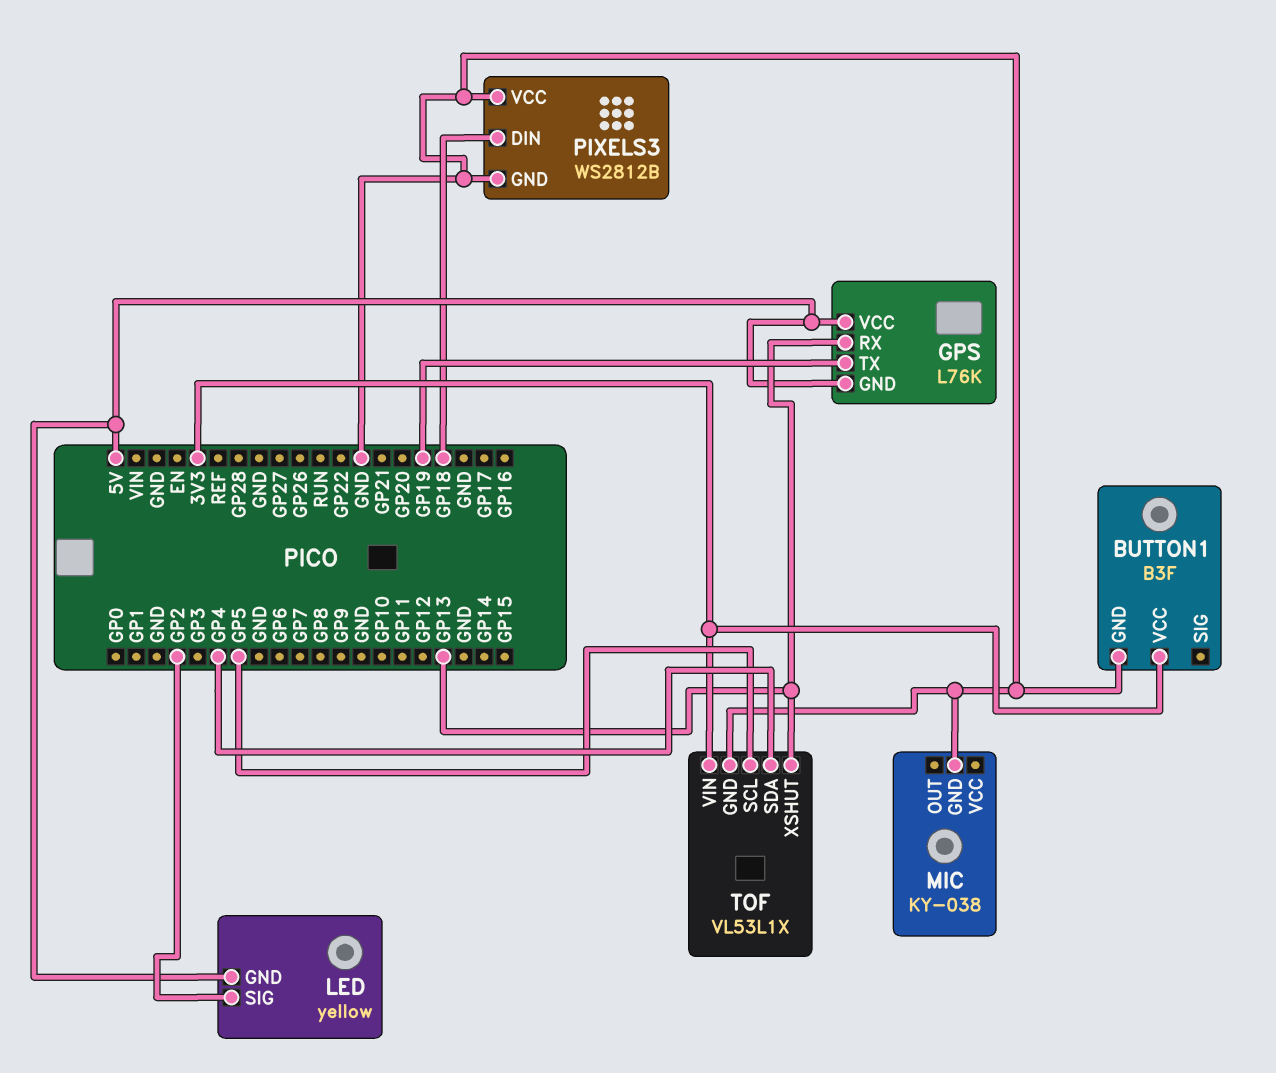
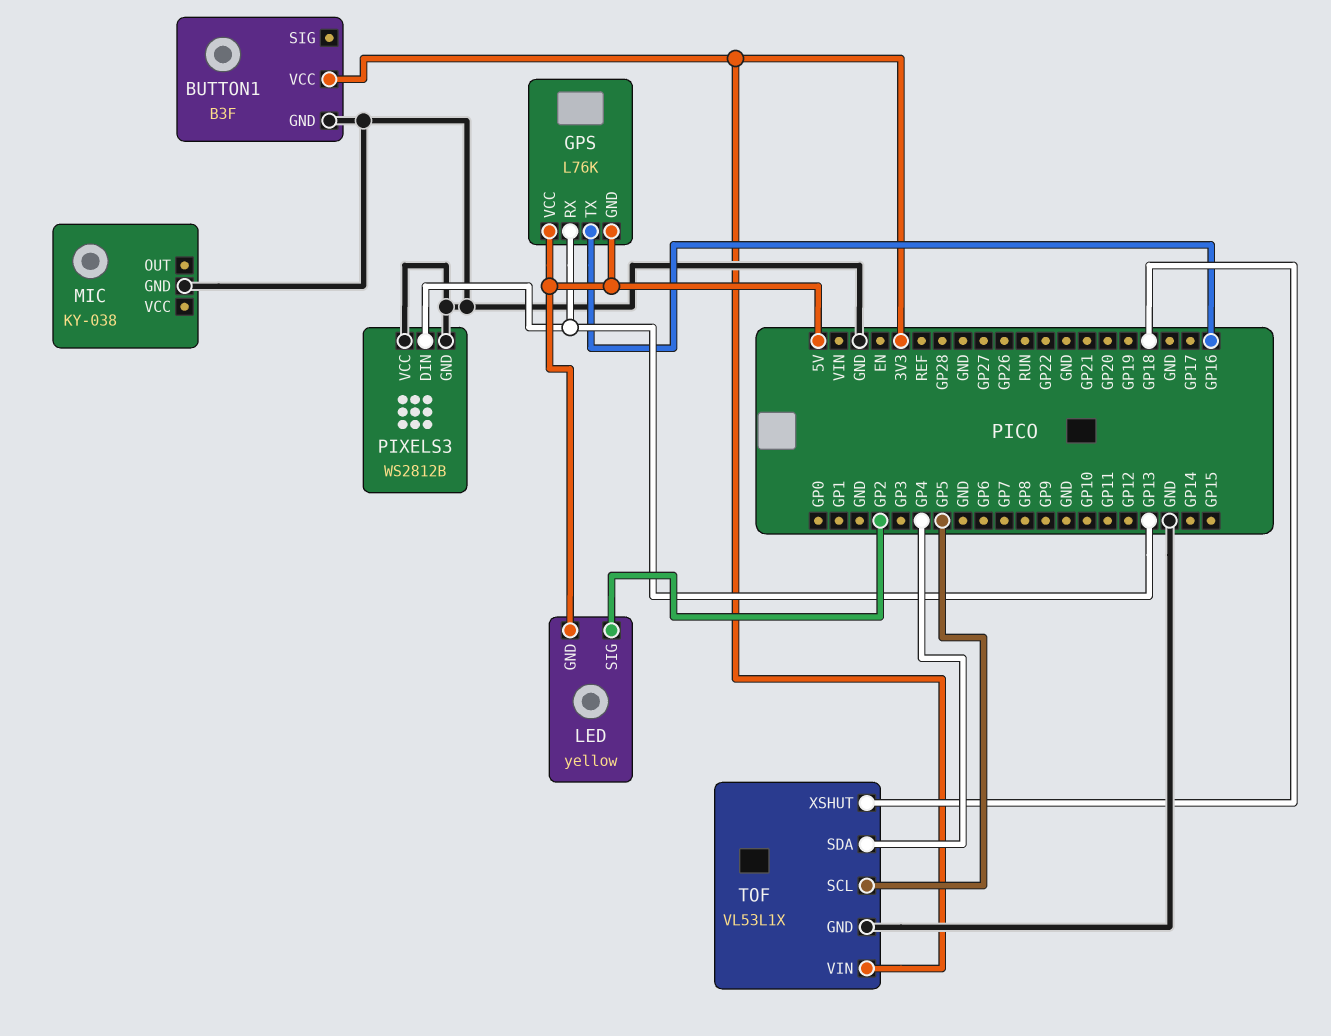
GPS pin TX: GP19 -> GP16
PIXELS3 pin DIN: GP18 -> GP13
TOF pin XSHUT: GP13 -> GP18

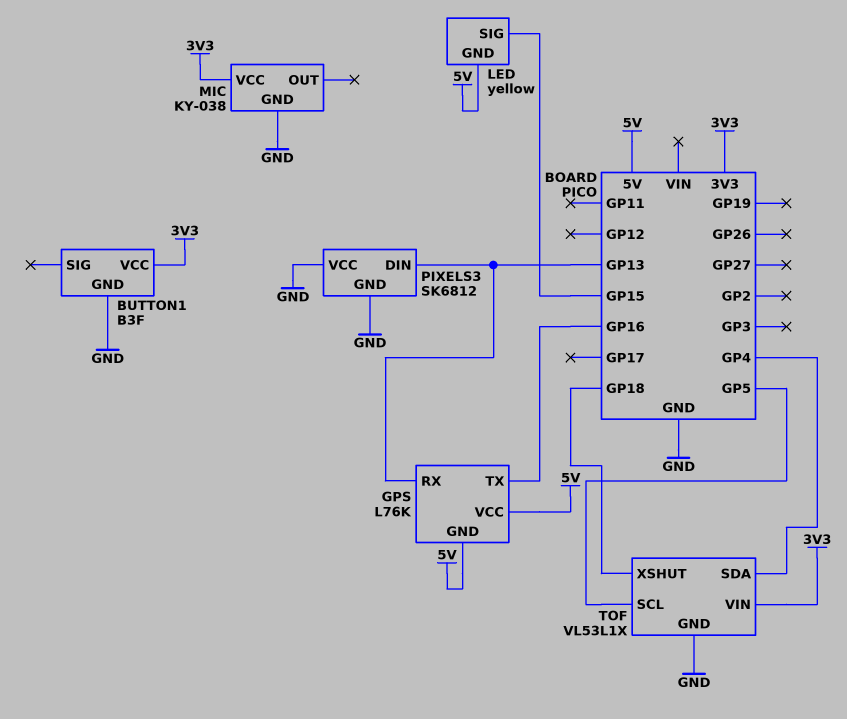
LED pin SIG: GP2 -> GP15
MIC pin VCC: none -> 3V3
PIXELS3: WS2812B -> SK6812

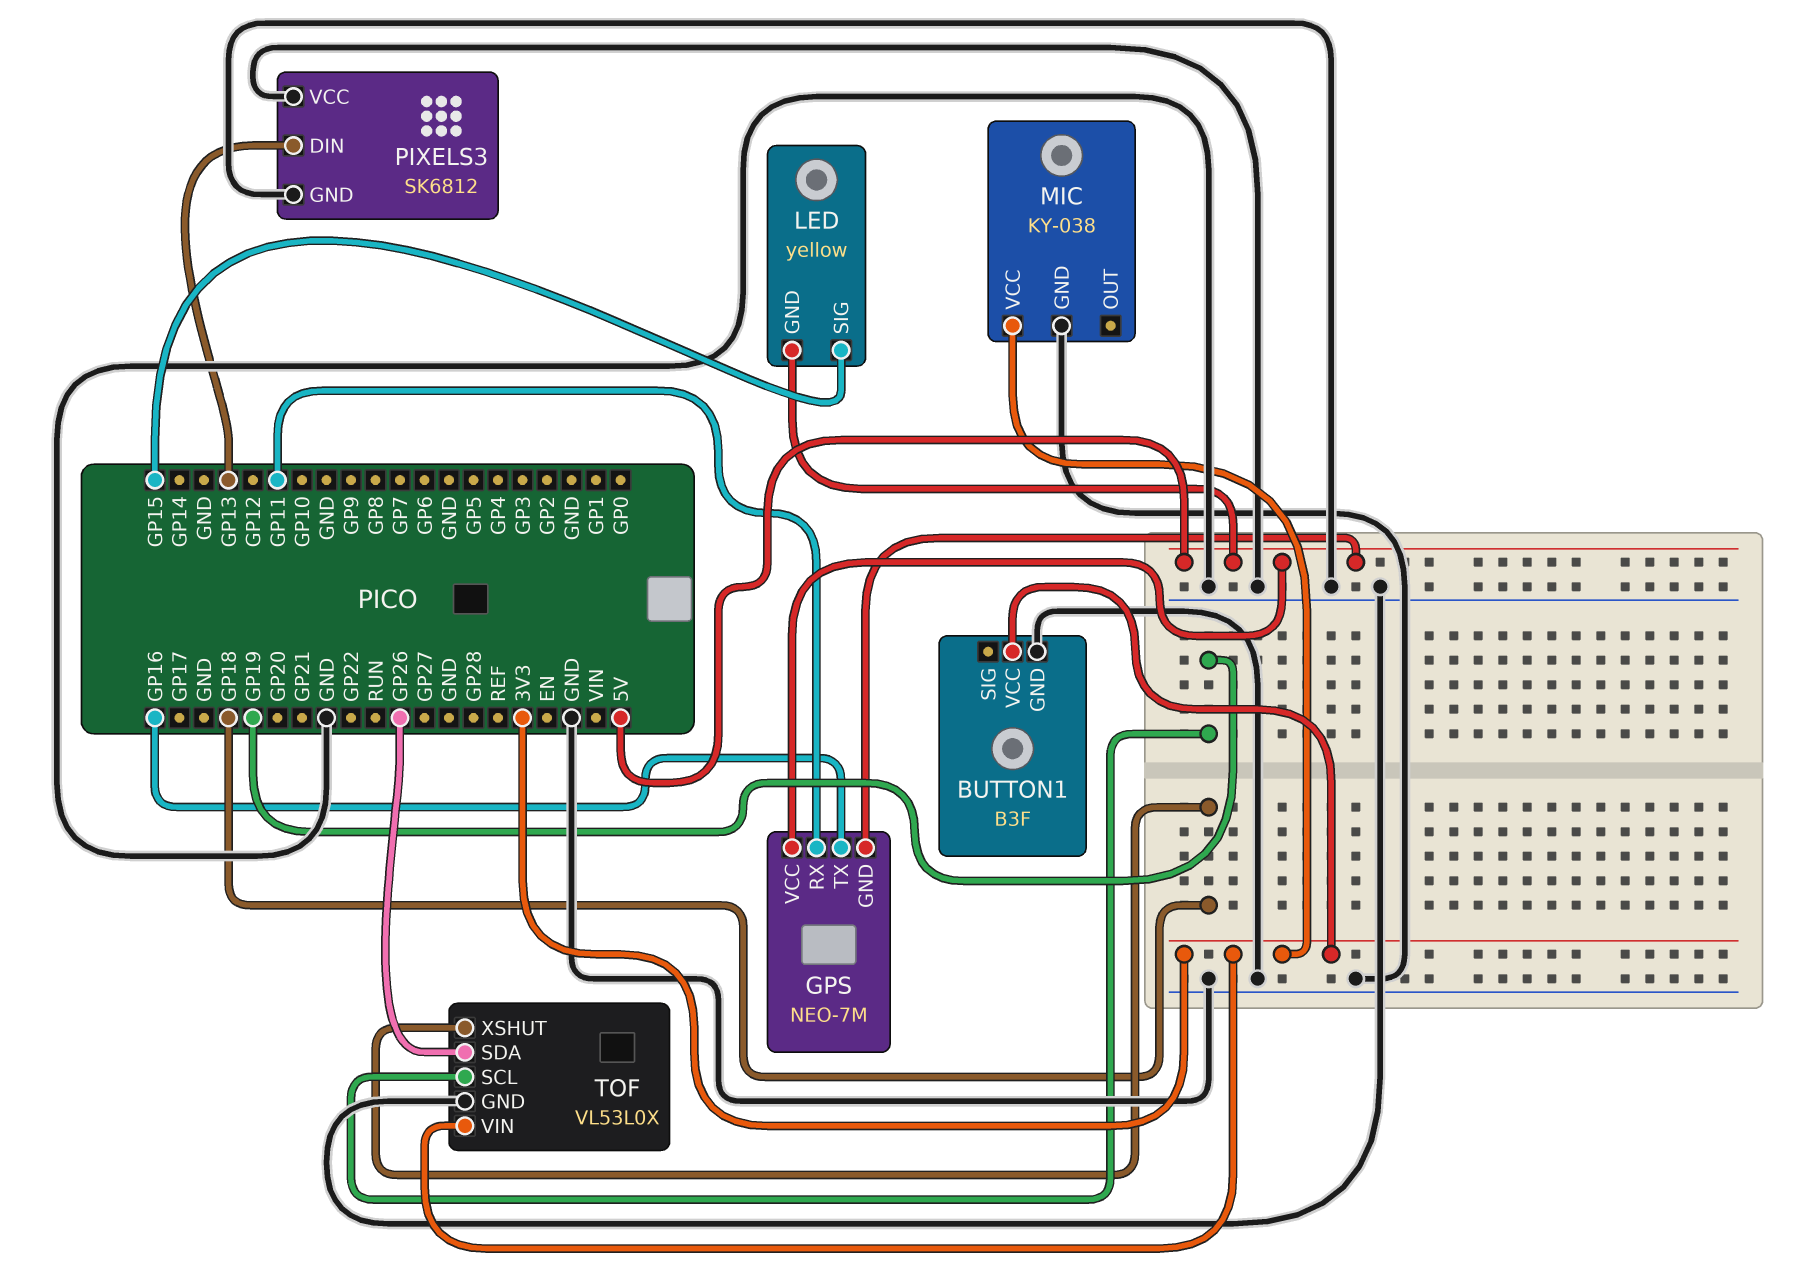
GPS: L76K -> NEO-7M
GPS pin RX: GP13 -> GP11
TOF: VL53L1X -> VL53L0X
TOF pin SCL: GP5 -> GP19
TOF pin SDA: GP4 -> GP26

